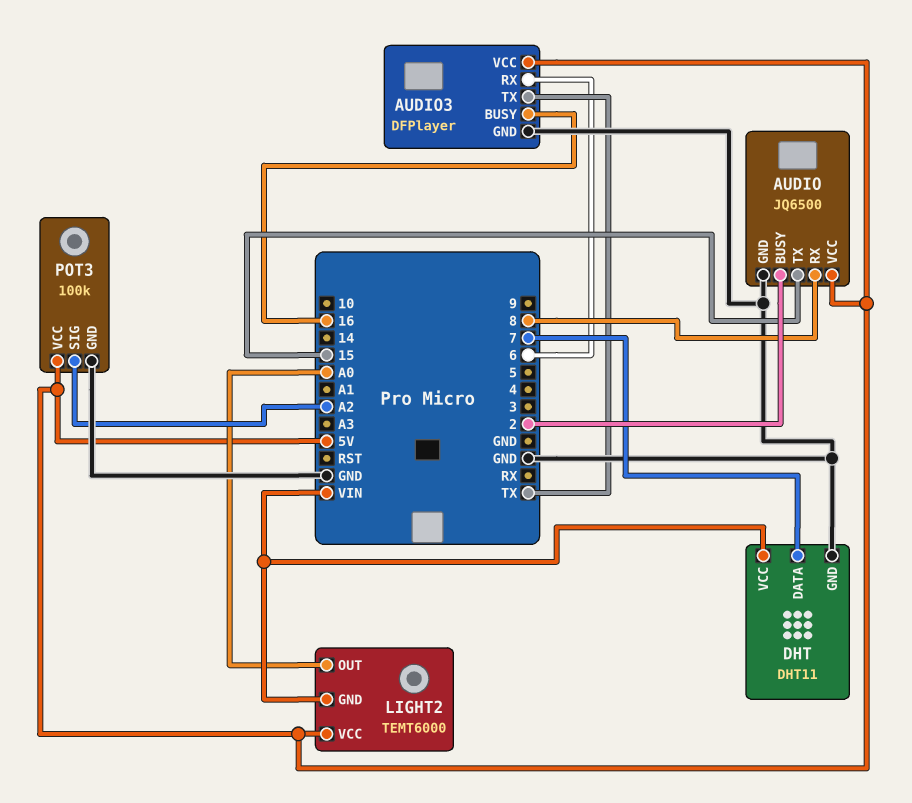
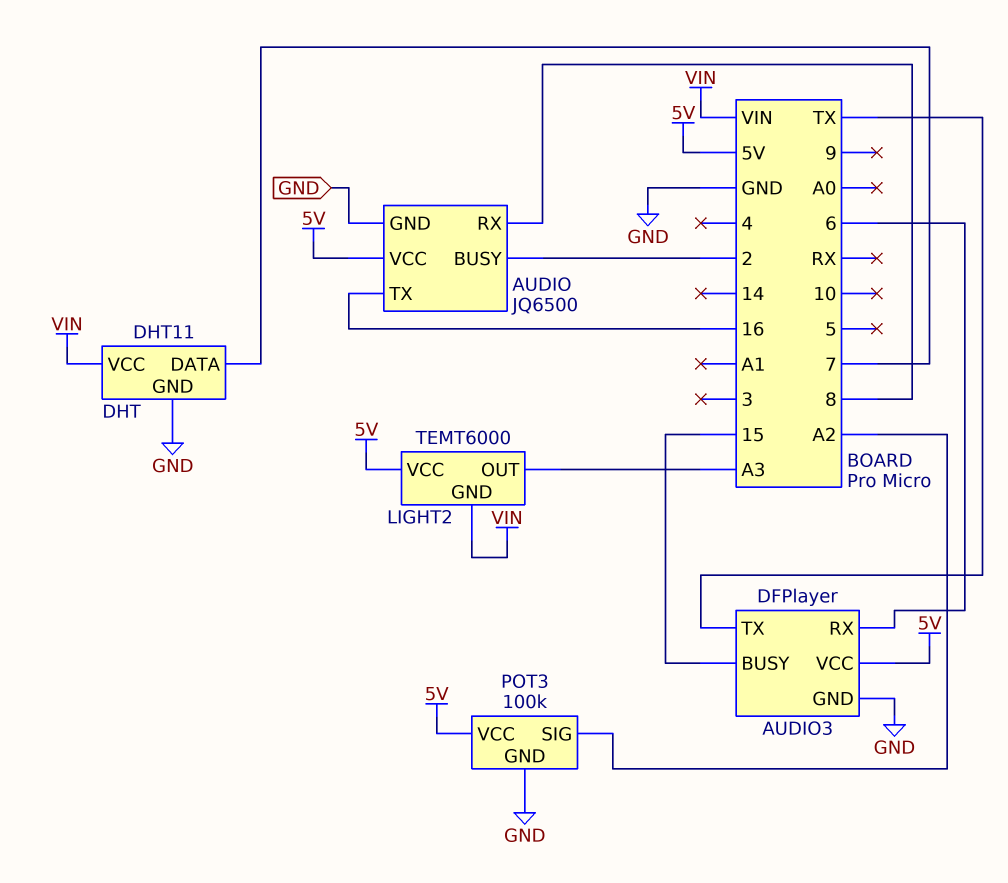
AUDIO pin TX: 15 -> 16
AUDIO3 pin BUSY: 16 -> 15
LIGHT2 pin OUT: A0 -> A3

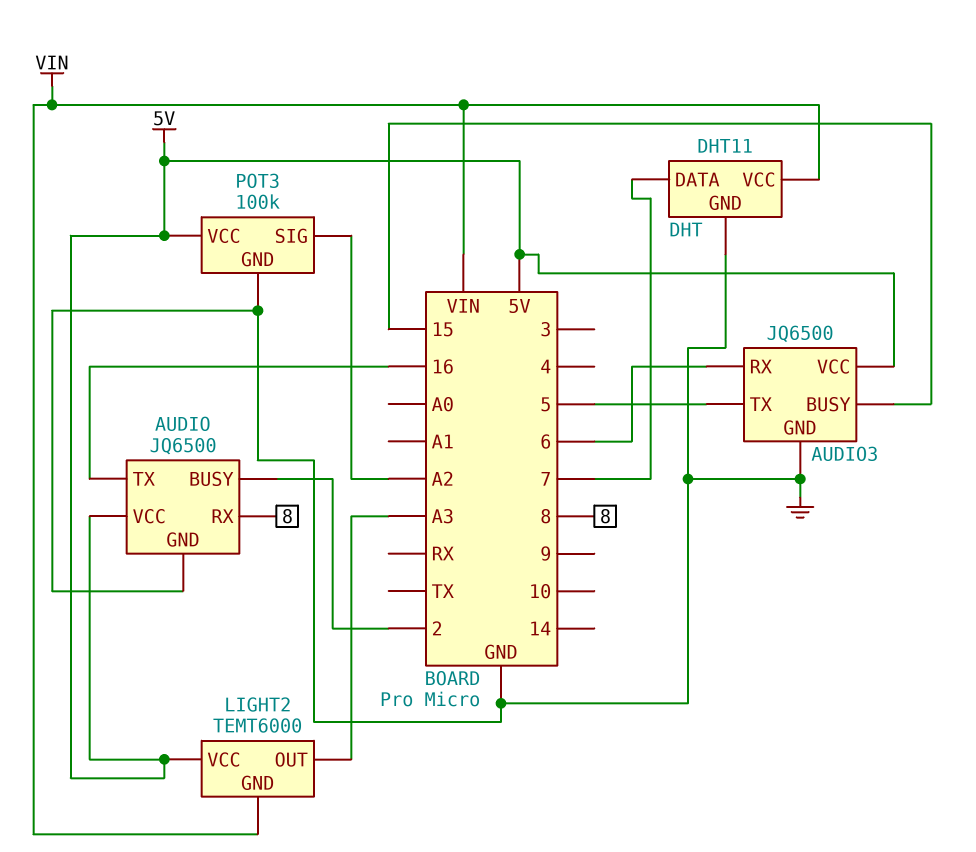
AUDIO3: DFPlayer -> JQ6500
AUDIO3 pin TX: TX -> 5

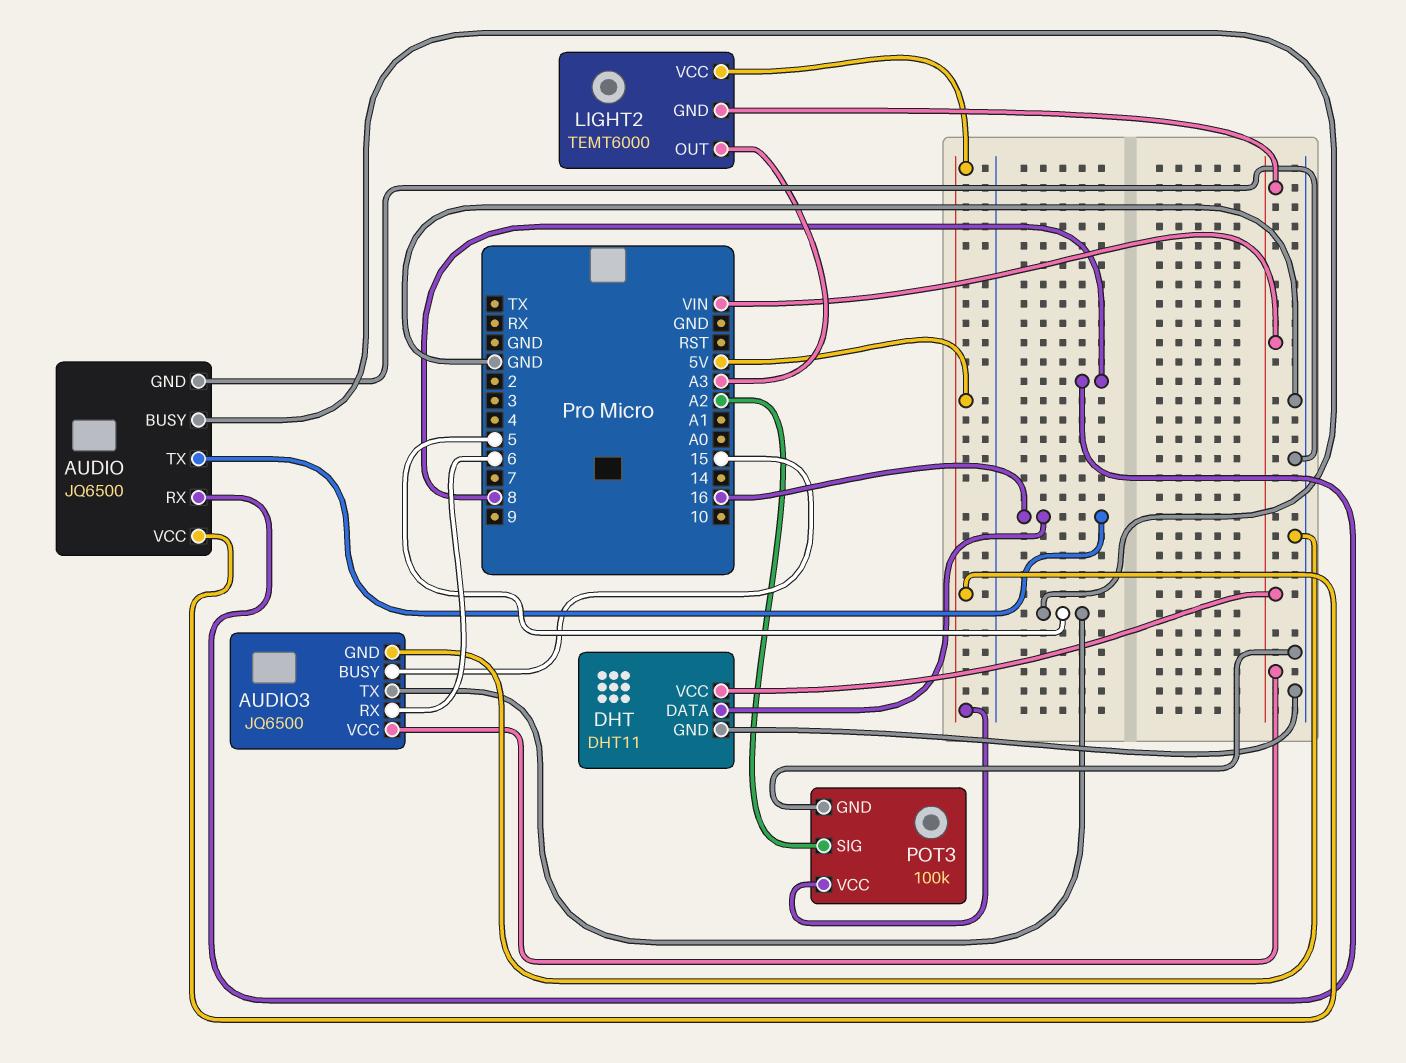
AUDIO pin BUSY: 2 -> 5
AUDIO3 pin VCC: 5V -> VIN
DHT pin DATA: 7 -> 16

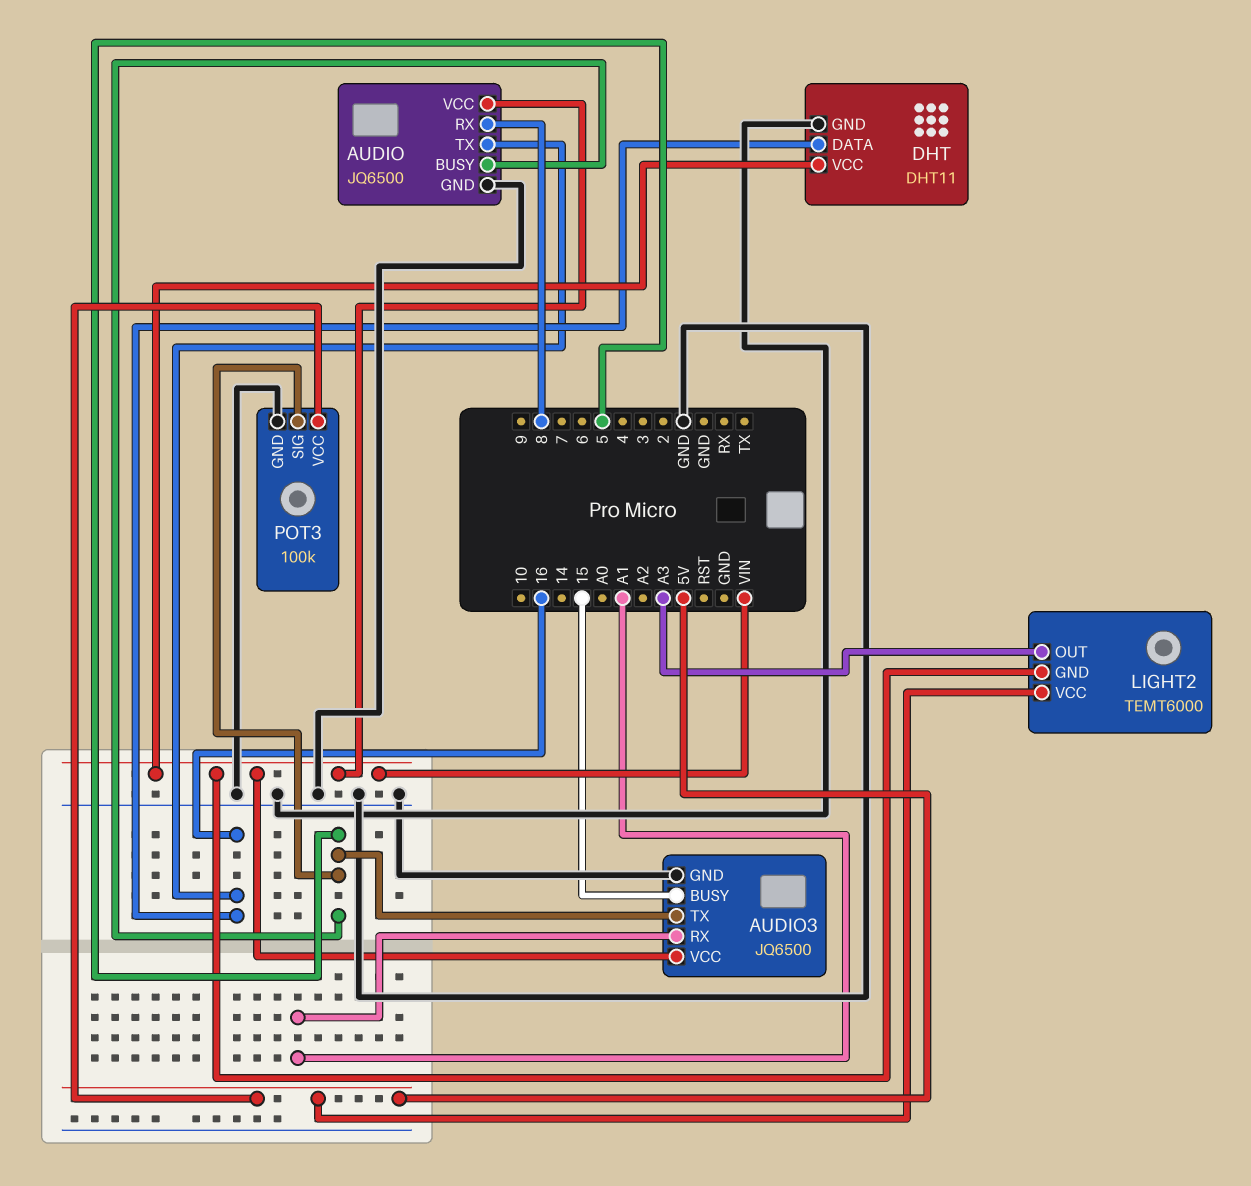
AUDIO pin VCC: 5V -> VIN
AUDIO3 pin RX: 6 -> A1
POT3 pin SIG: A2 -> 5

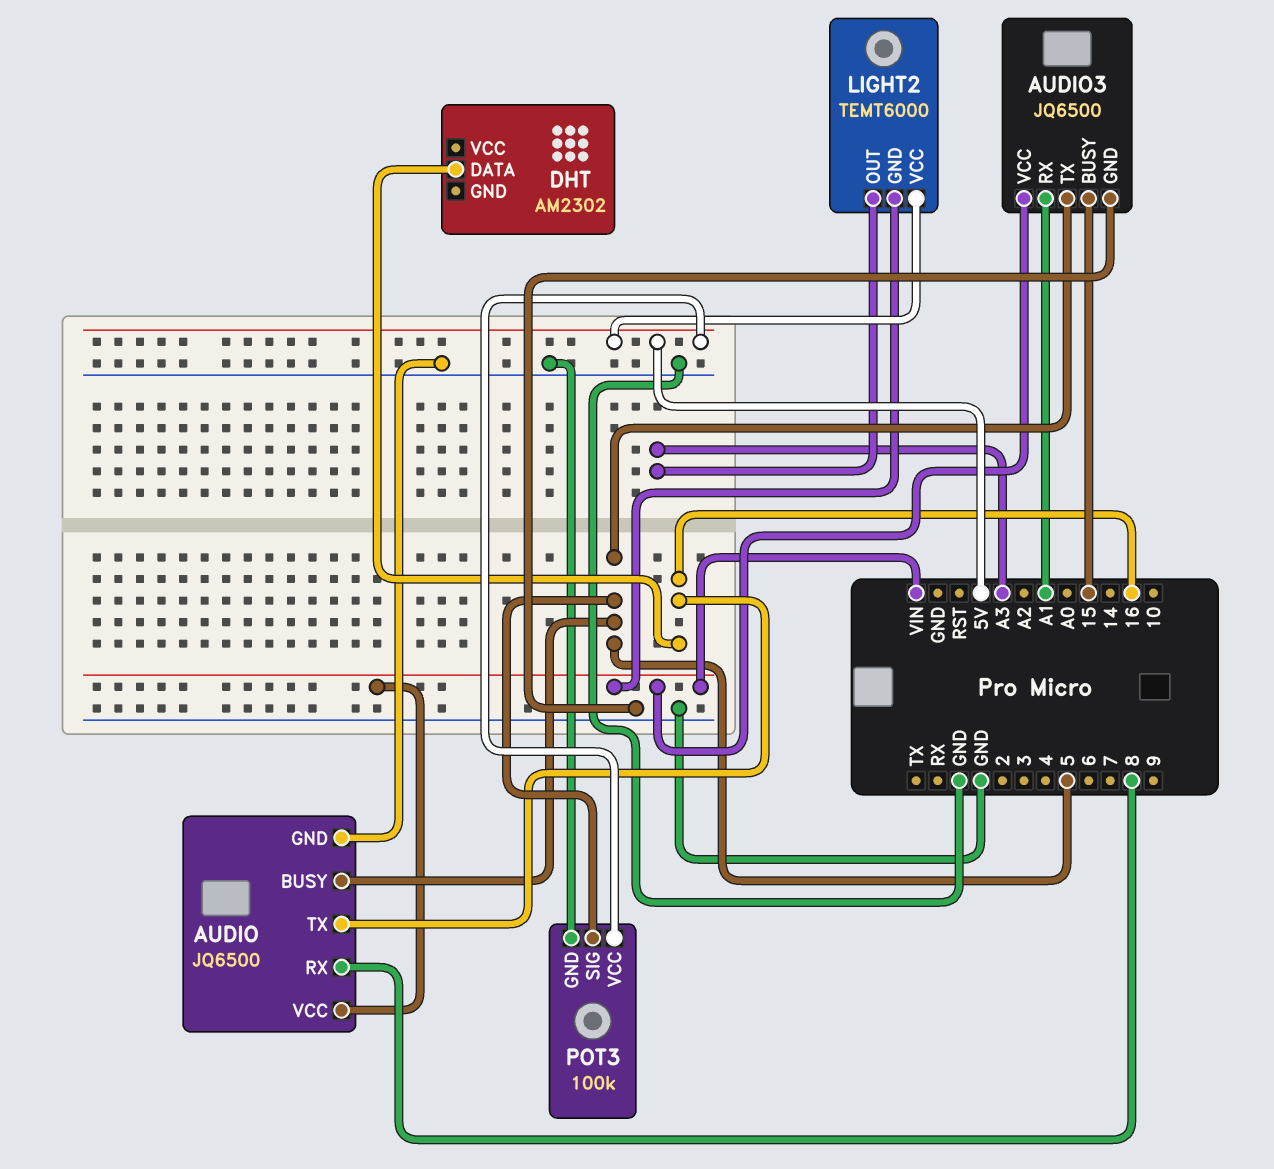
DHT: DHT11 -> AM2302
DHT pin GND: GND -> none
DHT pin VCC: VIN -> none

